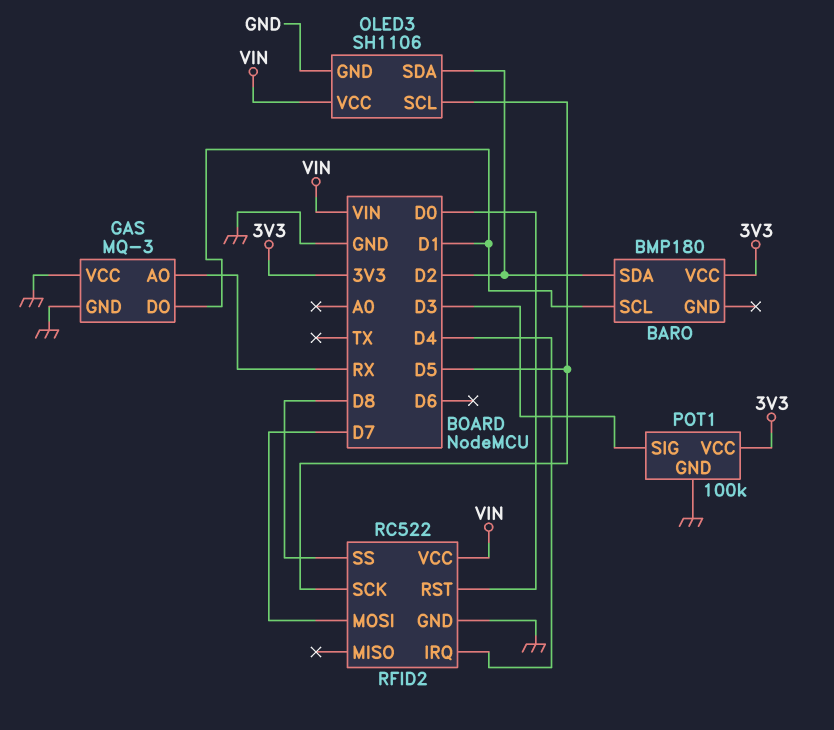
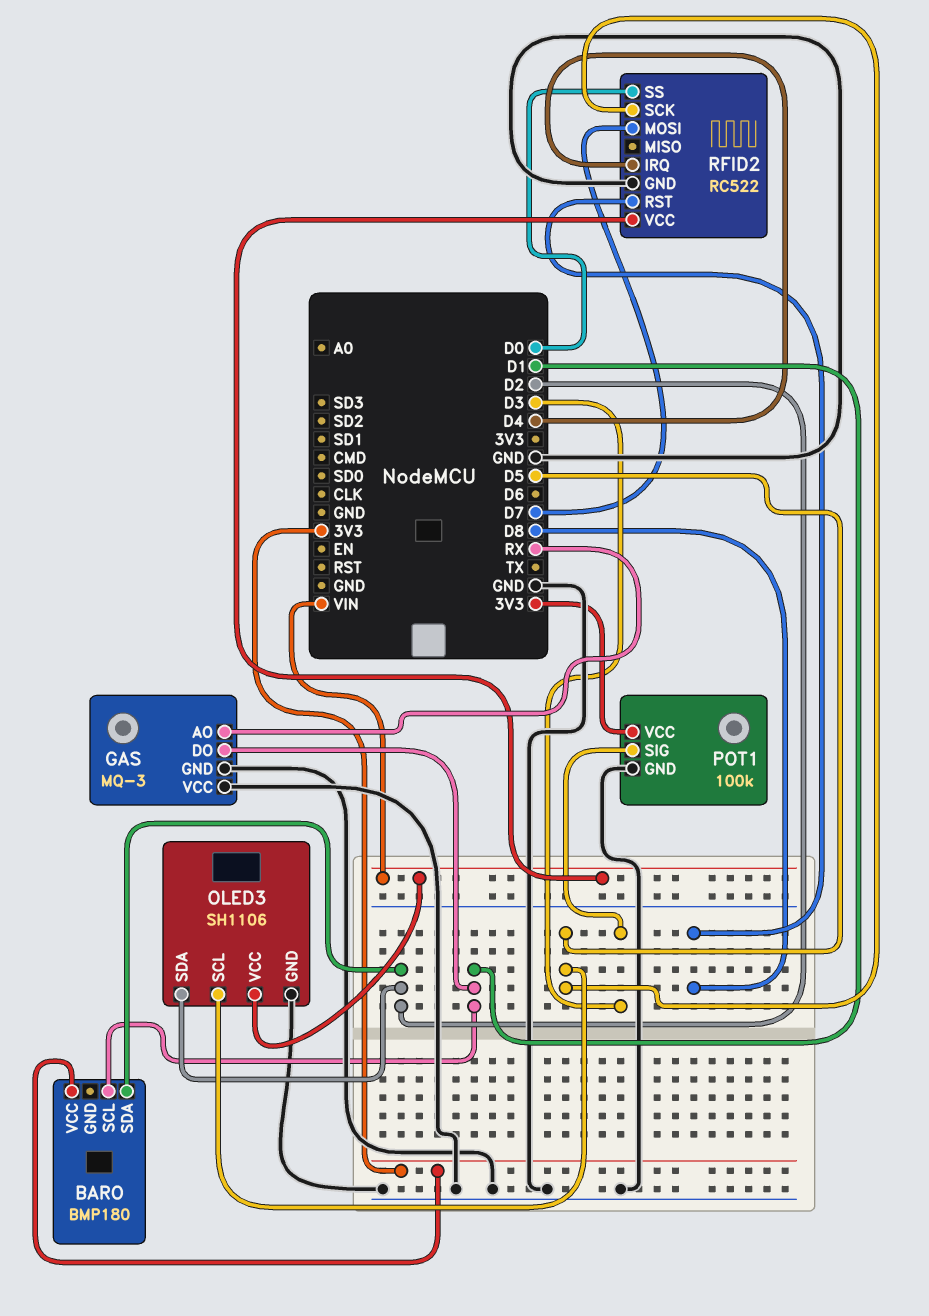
RFID2 pin RST: D0 -> D8
RFID2 pin SS: D8 -> D0

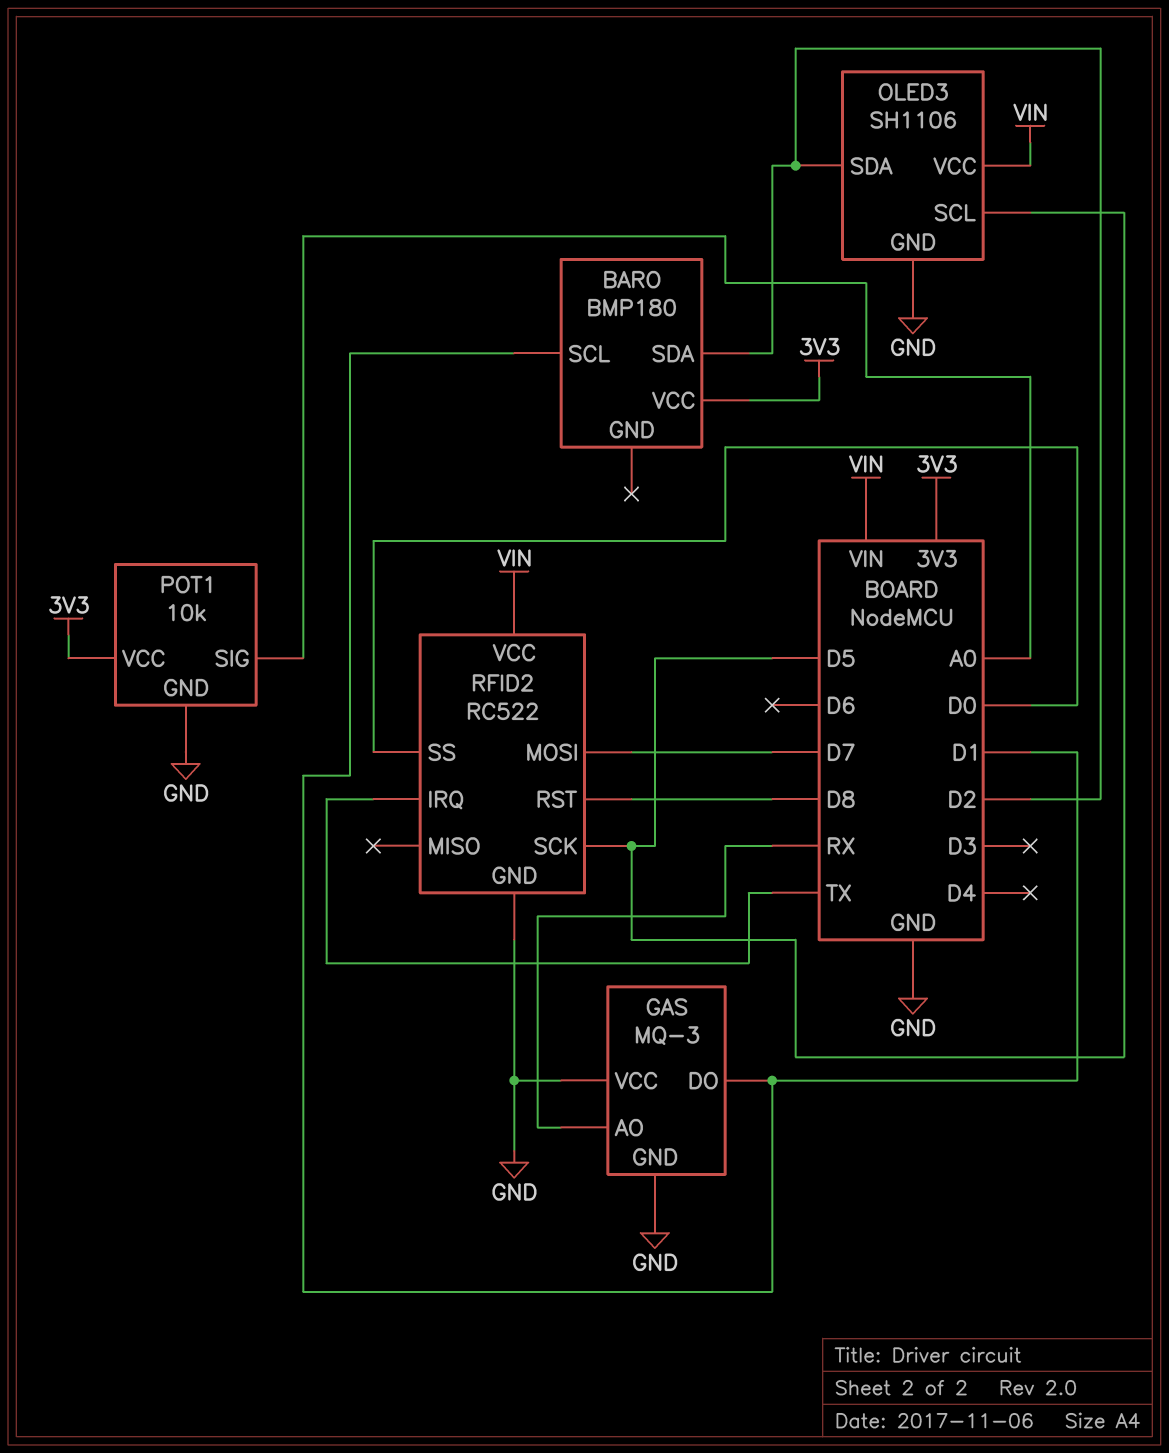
POT1: 100k -> 10k
POT1 pin SIG: D3 -> A0
RFID2 pin IRQ: D4 -> TX

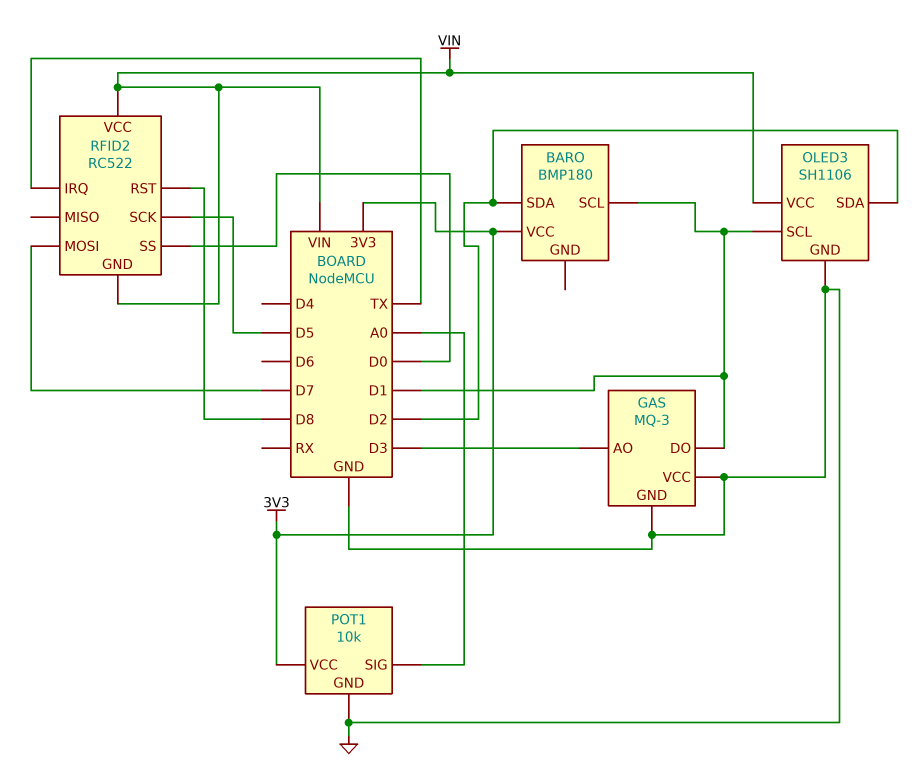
GAS pin AO: RX -> D3
OLED3 pin SCL: D5 -> D1
RFID2 pin GND: GND -> VIN

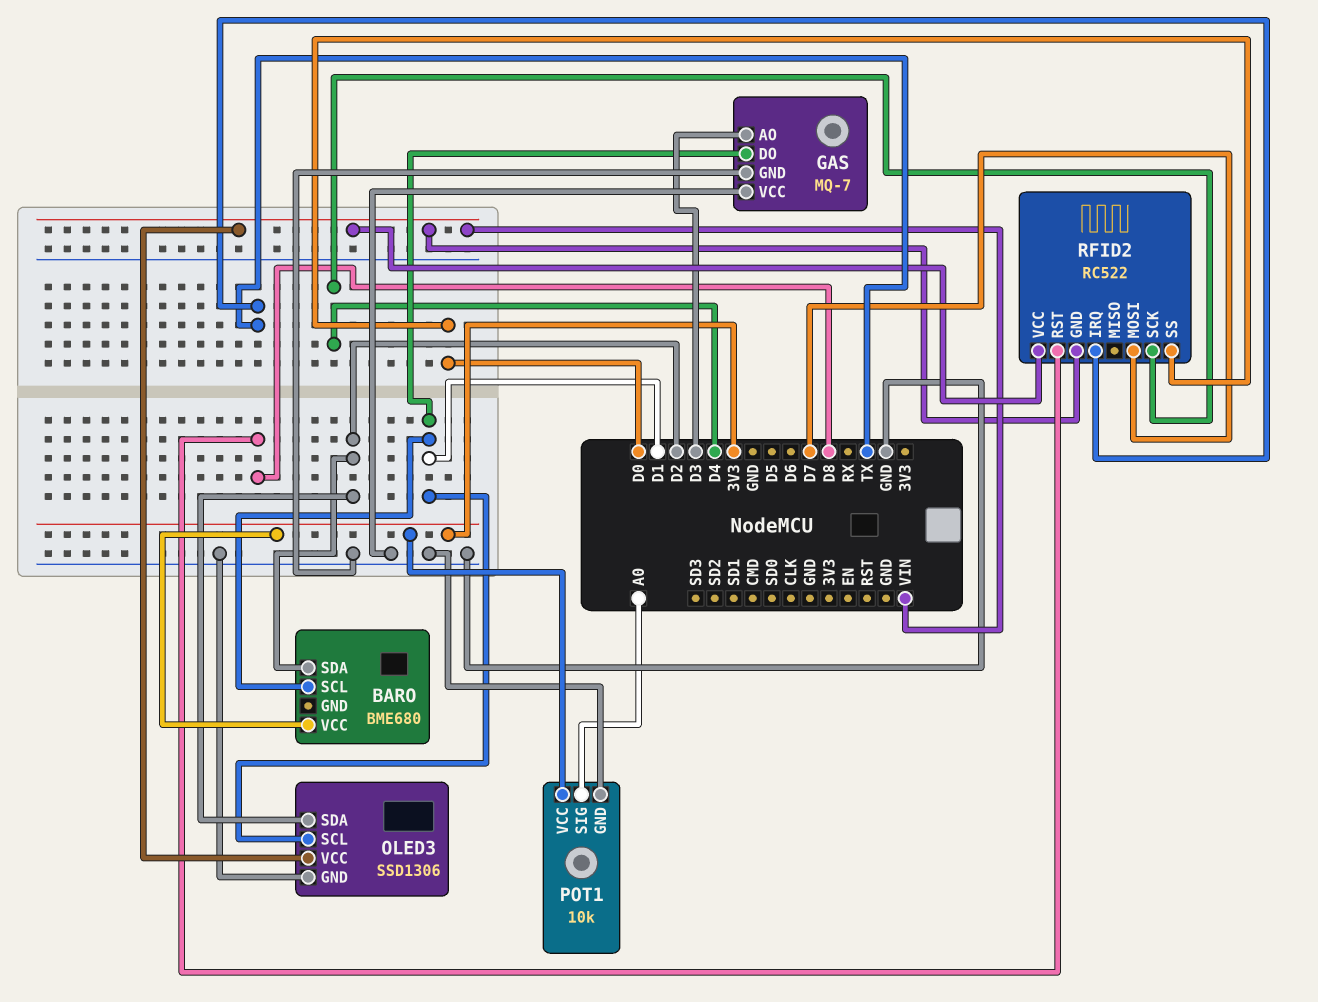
BARO: BMP180 -> BME680
GAS: MQ-3 -> MQ-7
OLED3: SH1106 -> SSD1306
RFID2 pin SCK: D5 -> D4

